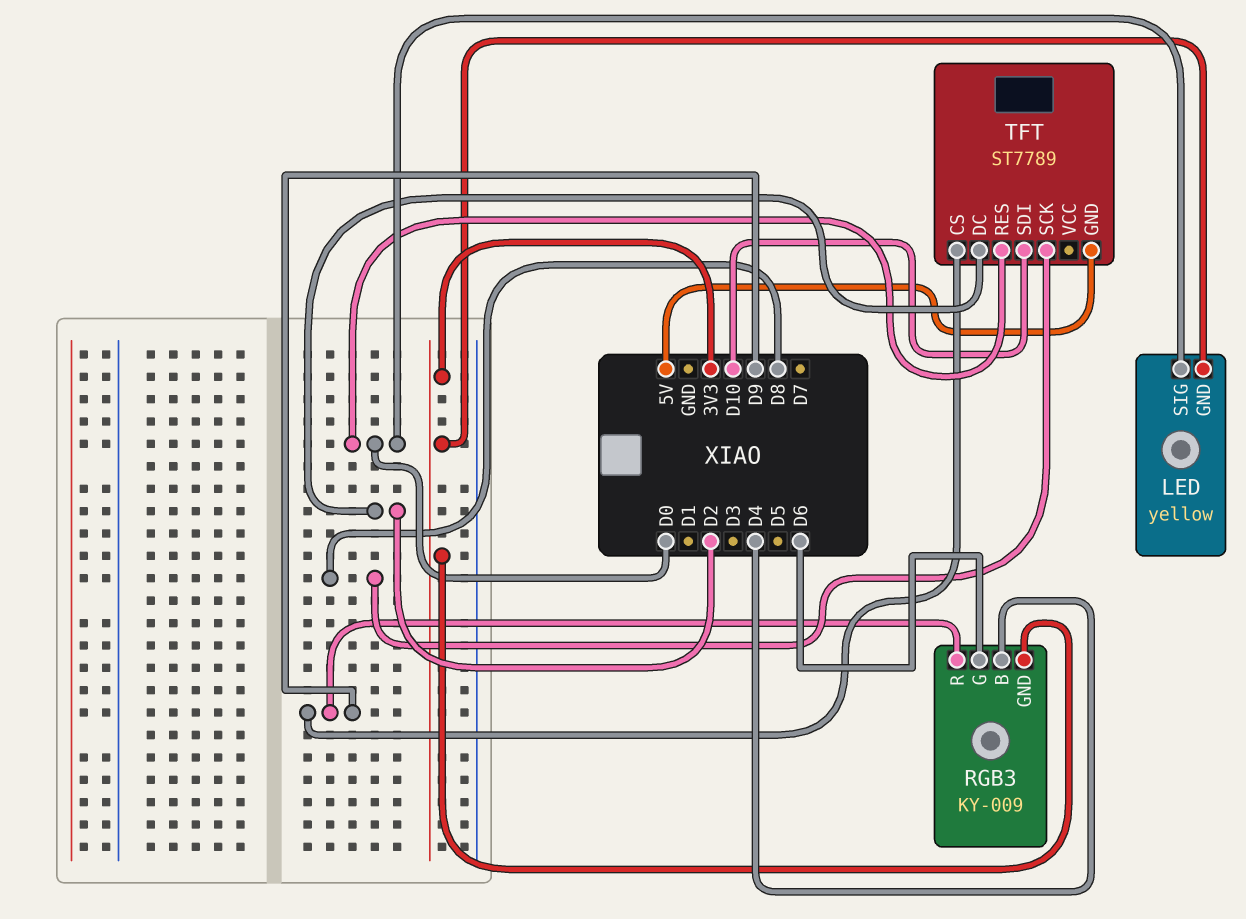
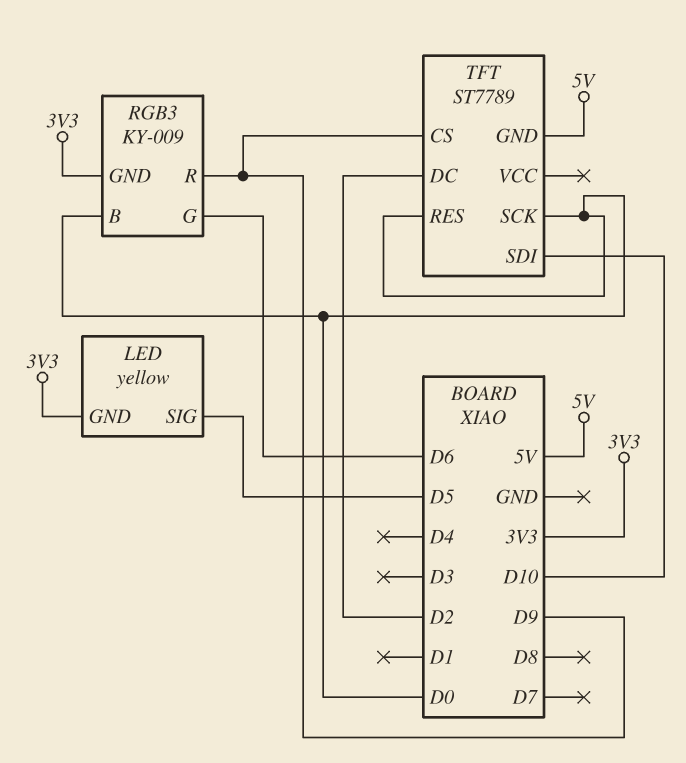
LED pin SIG: D0 -> D5
RGB3 pin B: D4 -> D0
TFT pin SCK: D8 -> D0

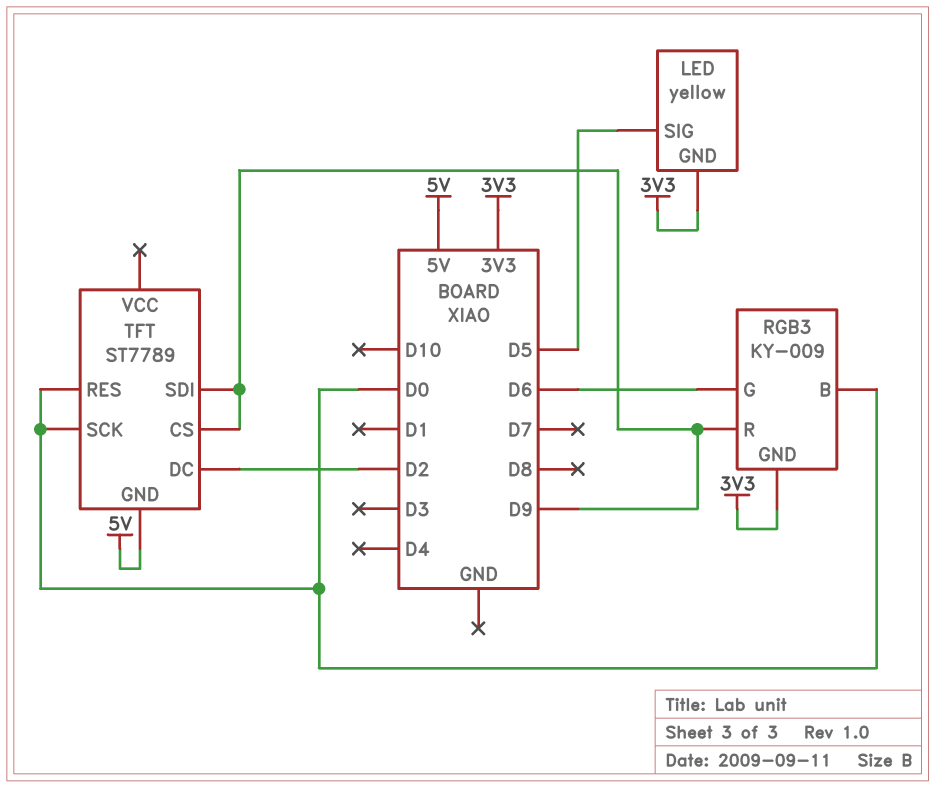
TFT pin SDI: D10 -> D9

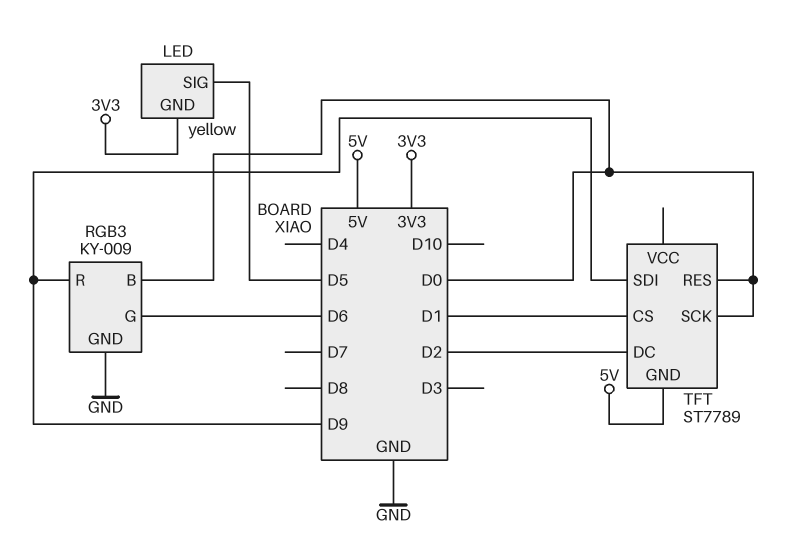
RGB3 pin GND: 3V3 -> GND
TFT pin CS: D9 -> D1

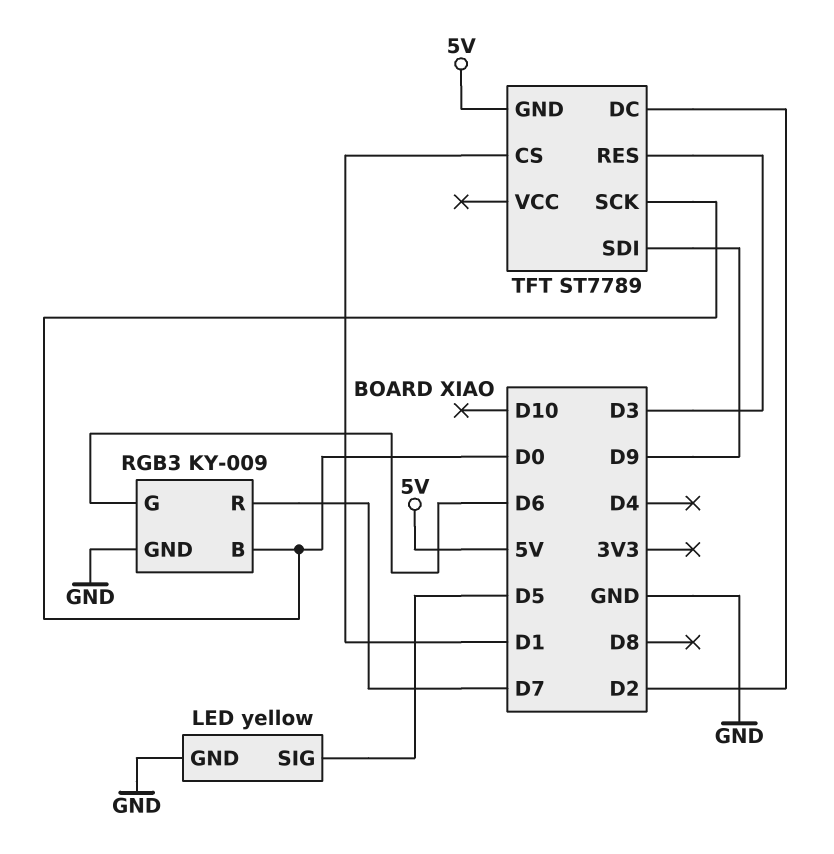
LED pin GND: 3V3 -> GND
RGB3 pin R: D9 -> D7
TFT pin RES: D0 -> D3

